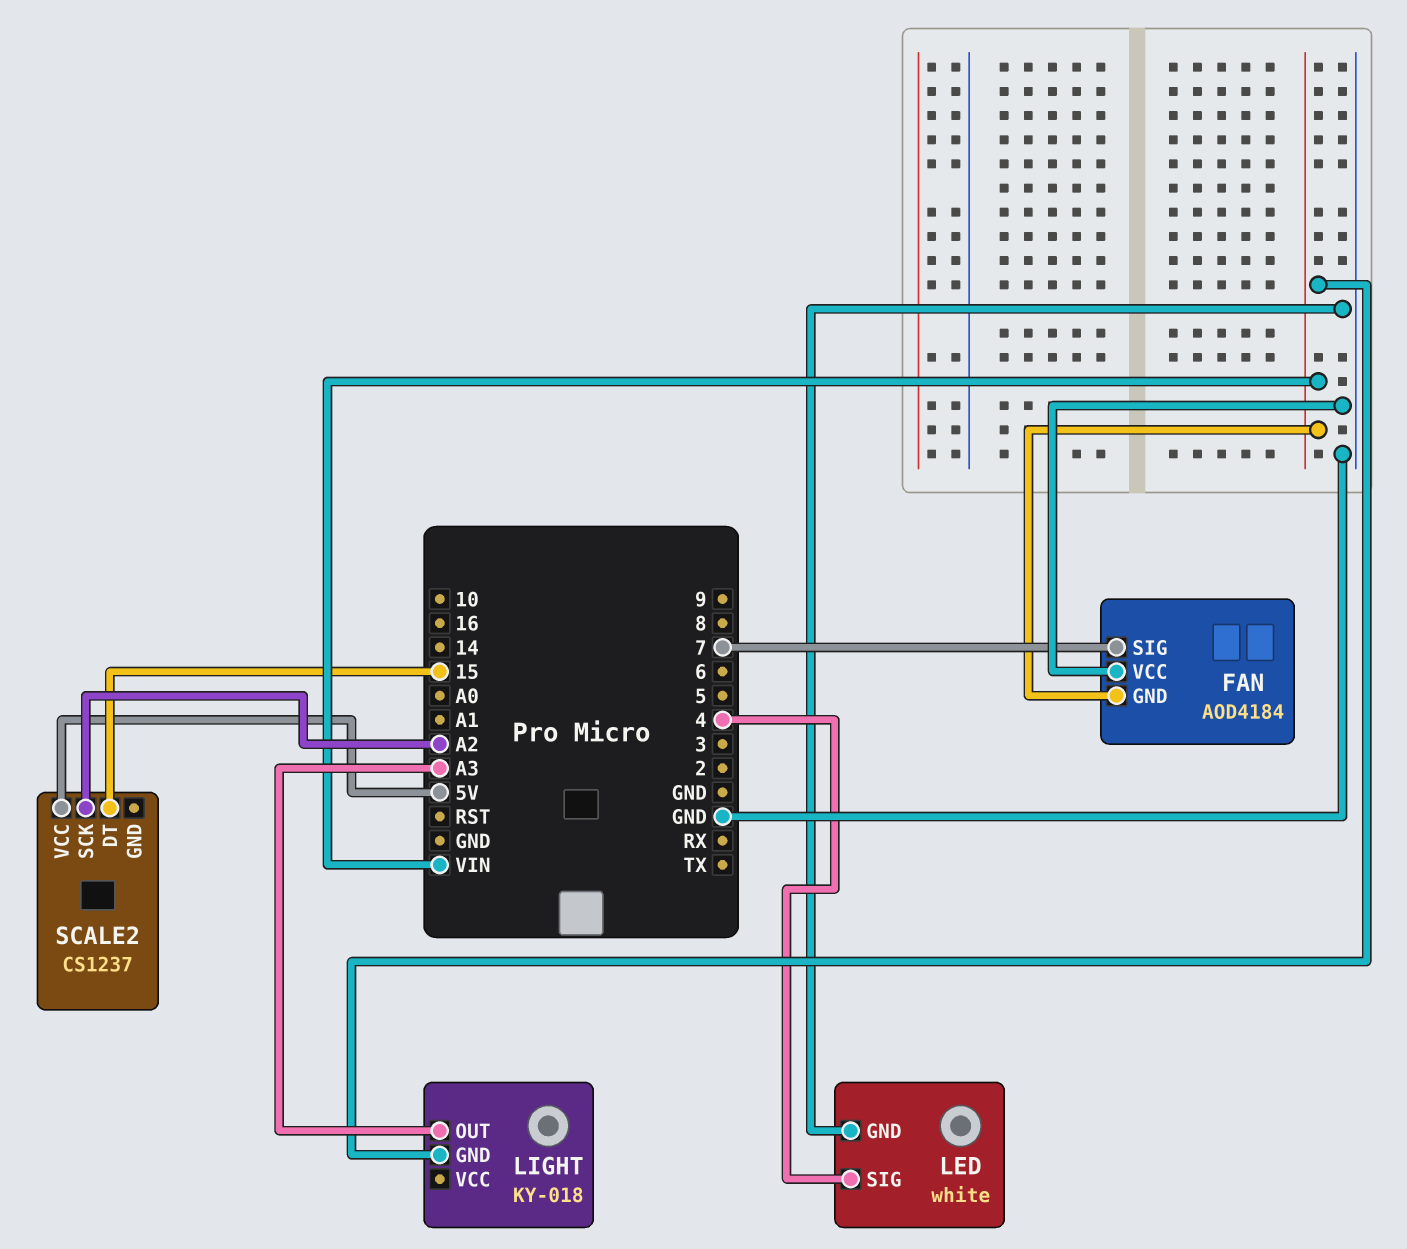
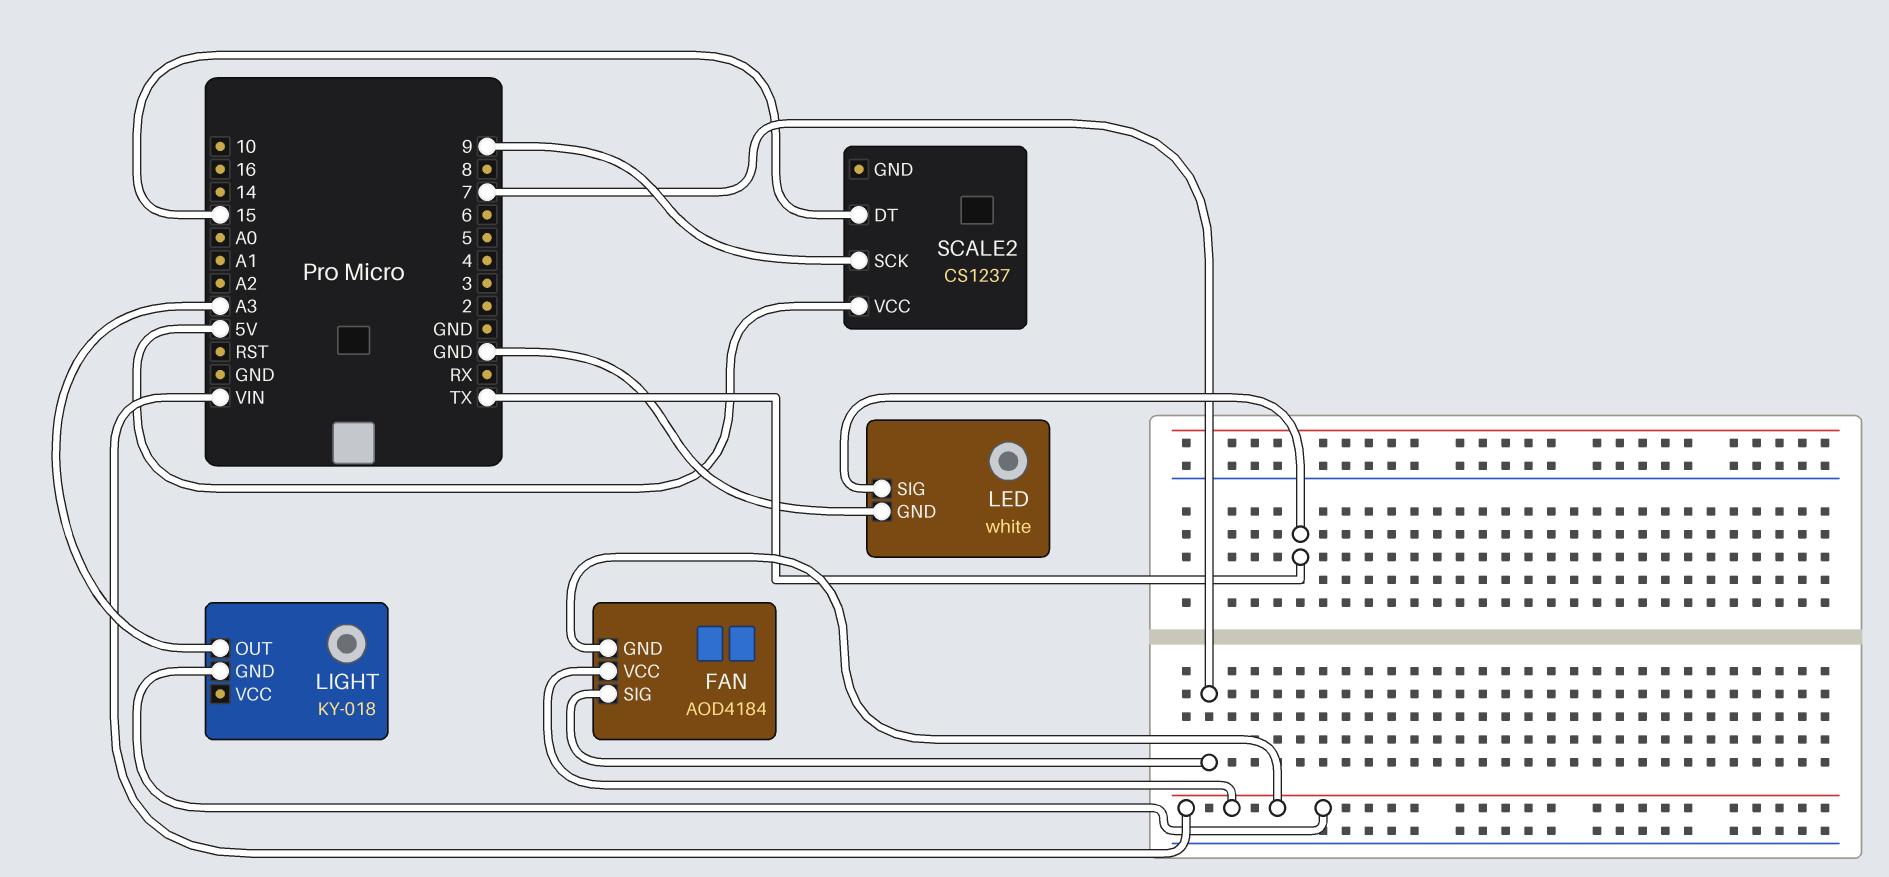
FAN pin VCC: GND -> VIN
LED pin SIG: 4 -> TX
SCALE2 pin SCK: A2 -> 9

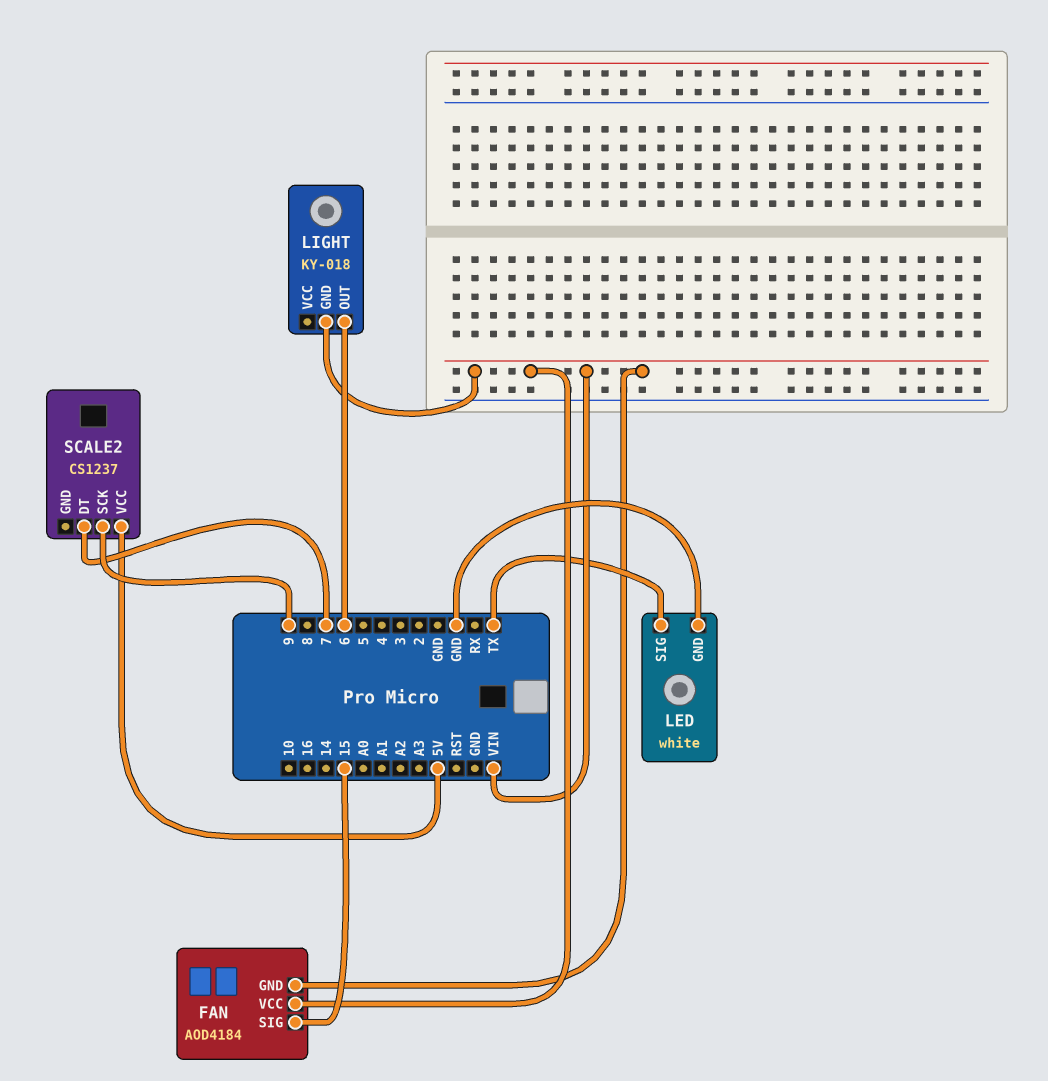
FAN pin SIG: 7 -> 15
LIGHT pin OUT: A3 -> 6
SCALE2 pin DT: 15 -> 7

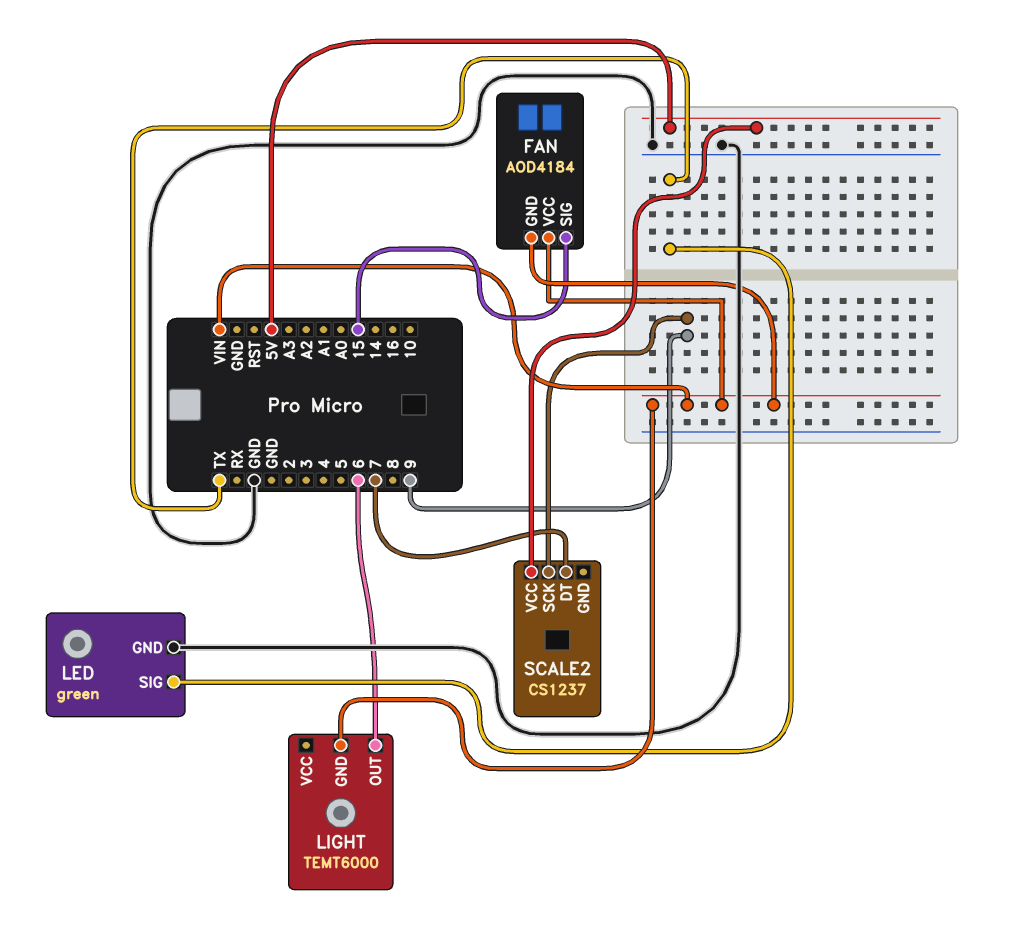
LED: white -> green
LIGHT: KY-018 -> TEMT6000

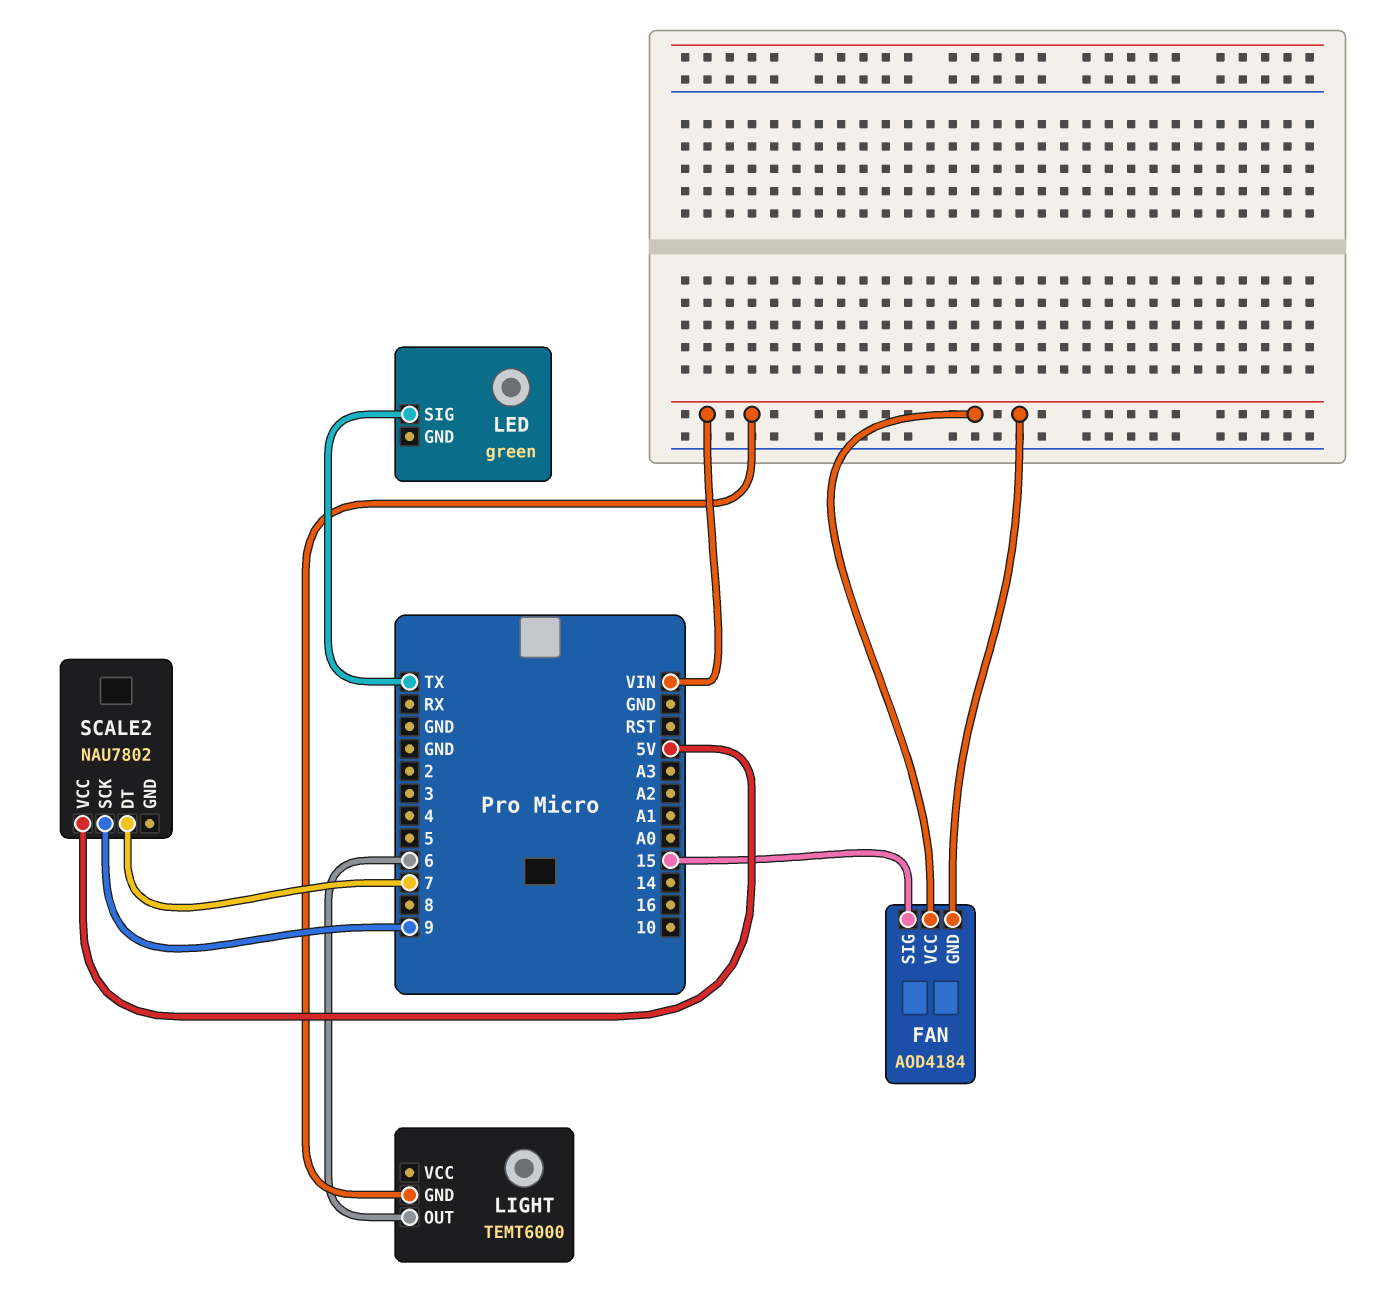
LED pin GND: GND -> none
SCALE2: CS1237 -> NAU7802

